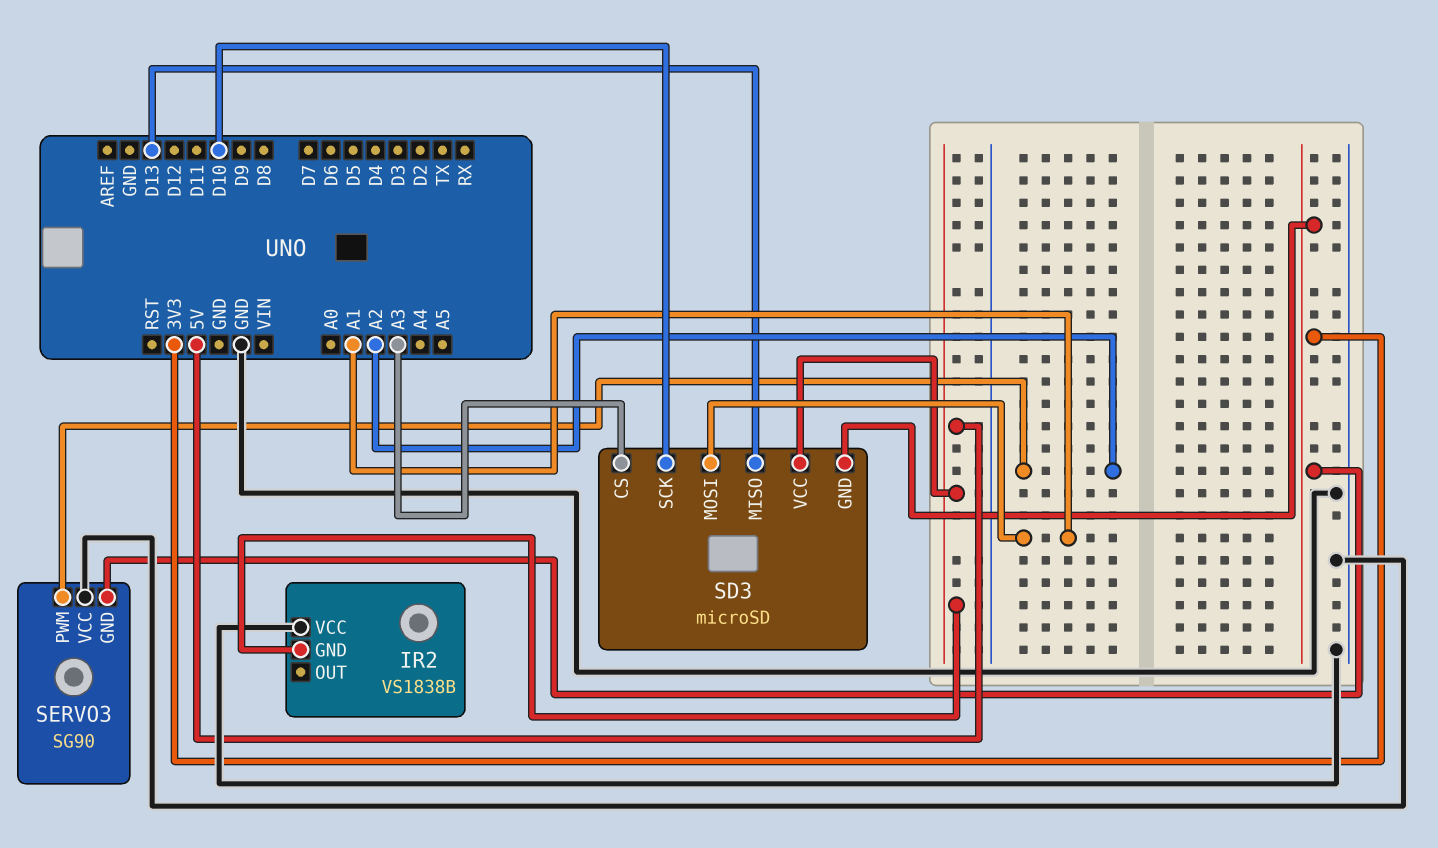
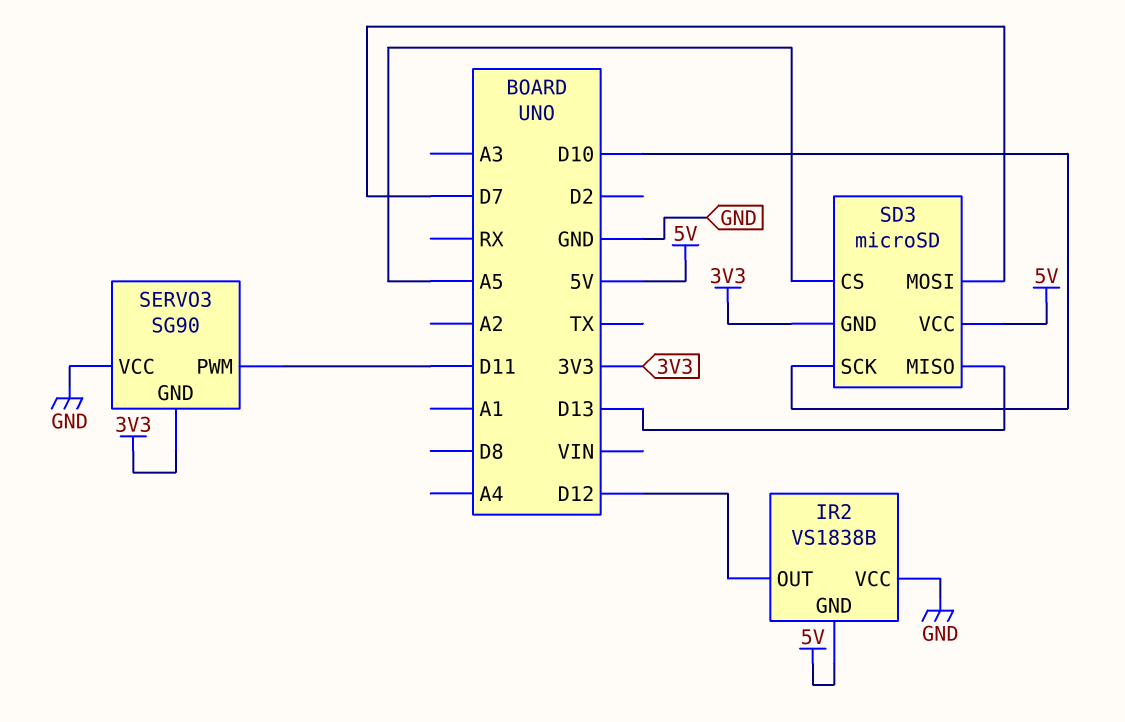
IR2 pin OUT: none -> D12
SD3 pin CS: A3 -> A5
SD3 pin MOSI: A1 -> D7
SERVO3 pin PWM: A2 -> D11

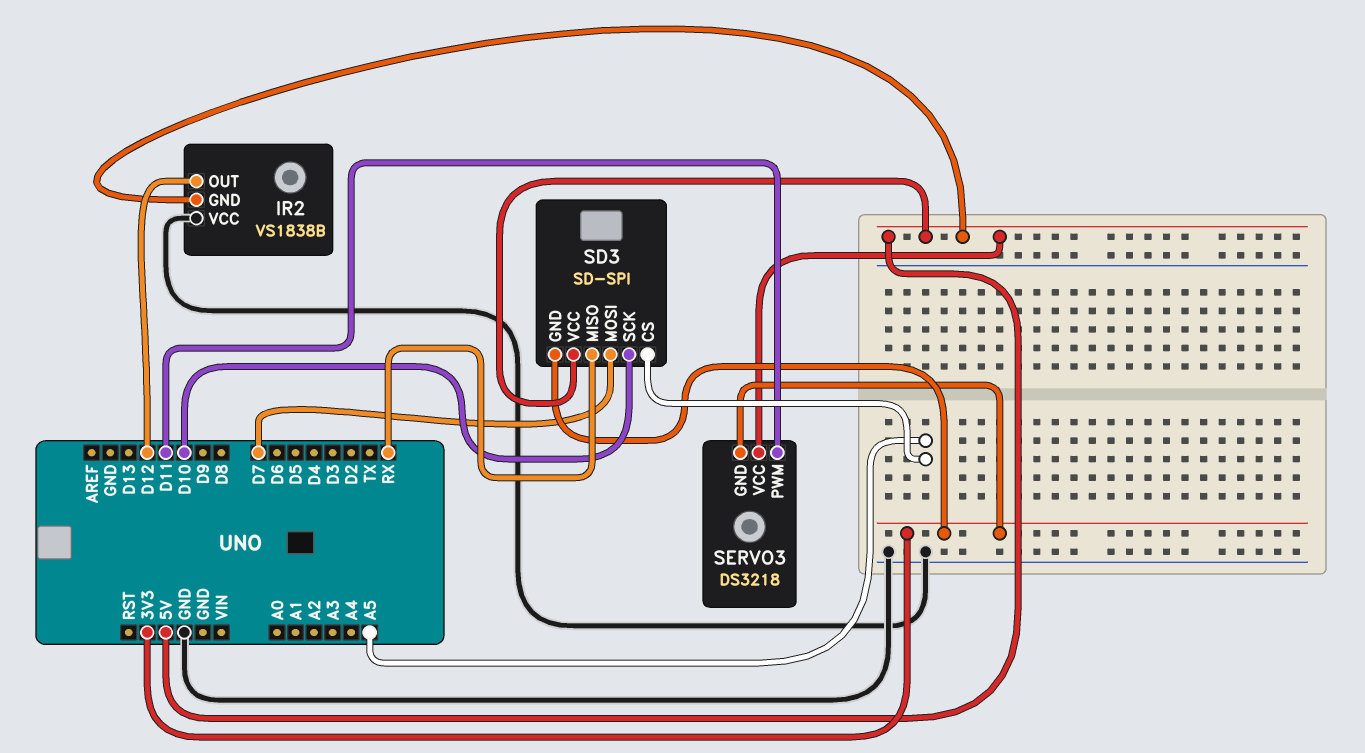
SD3: microSD -> SD-SPI
SD3 pin MISO: D13 -> RX
SERVO3: SG90 -> DS3218
SERVO3 pin VCC: GND -> 5V

